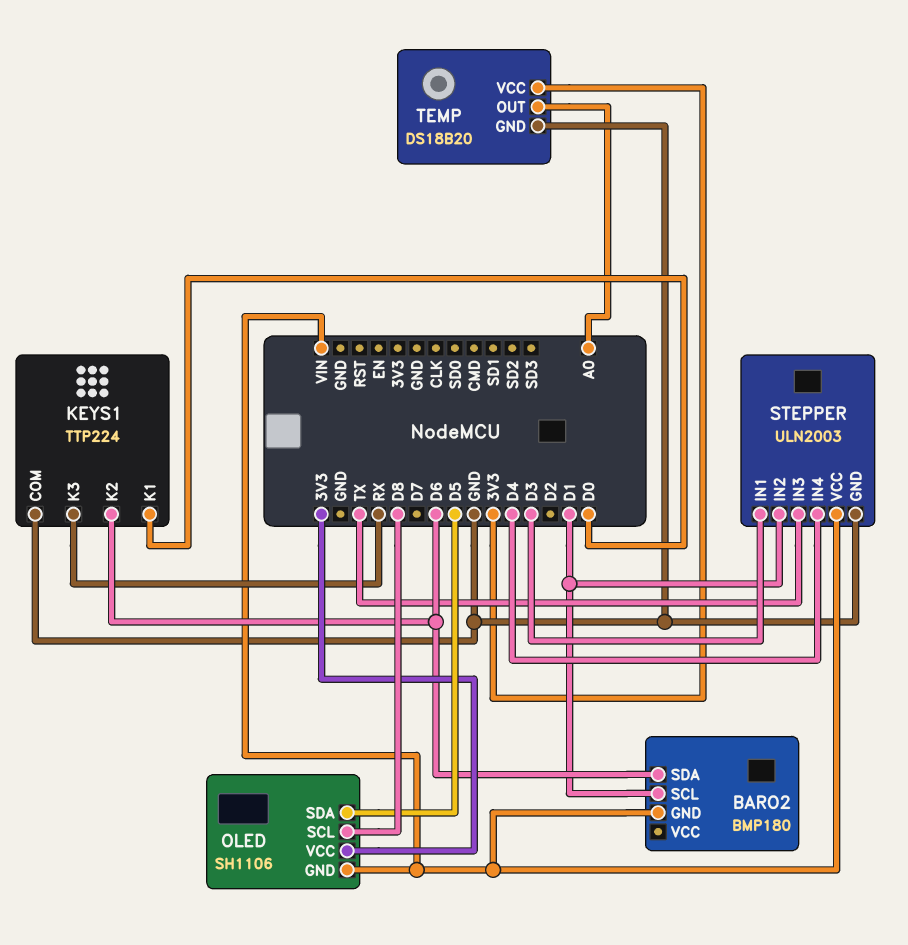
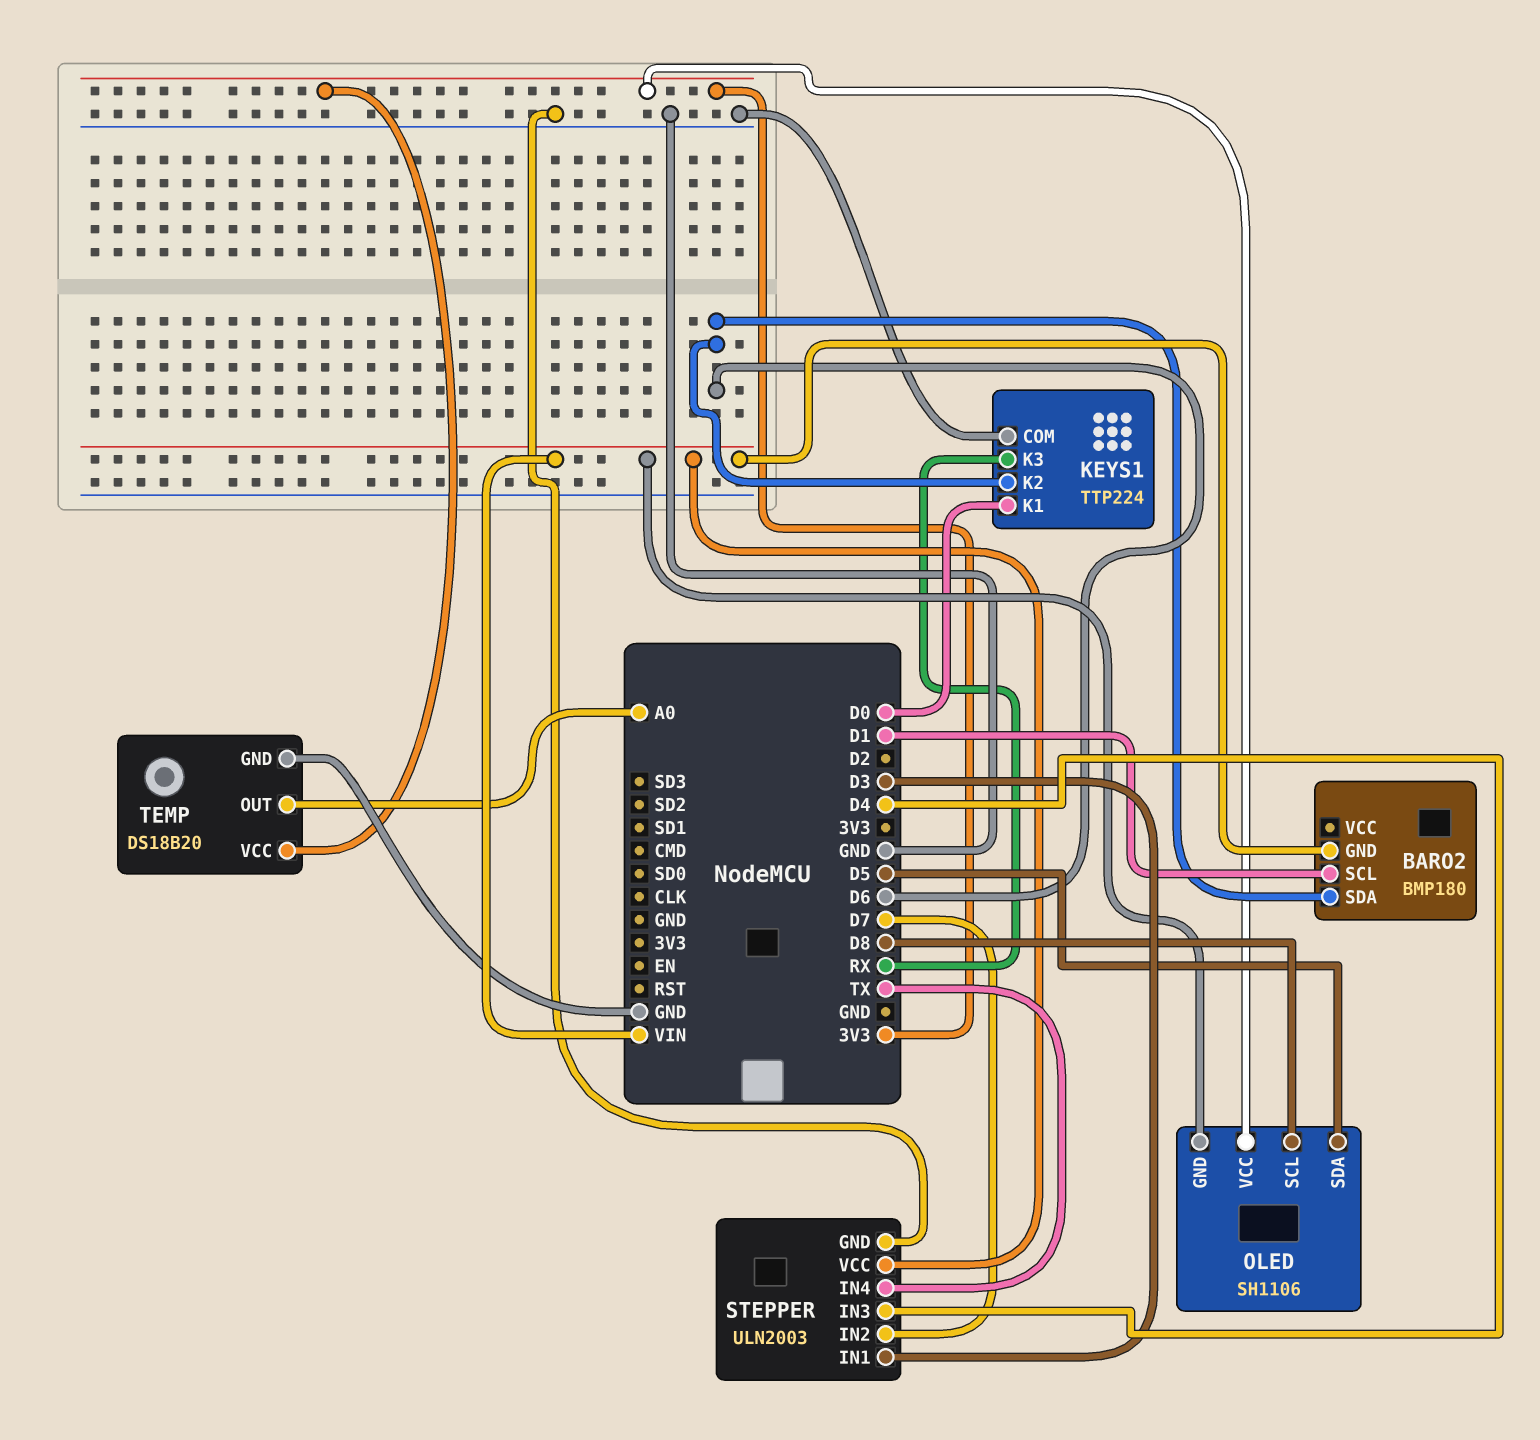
STEPPER pin IN2: D1 -> D7
STEPPER pin IN3: TX -> D4
STEPPER pin IN4: D4 -> TX

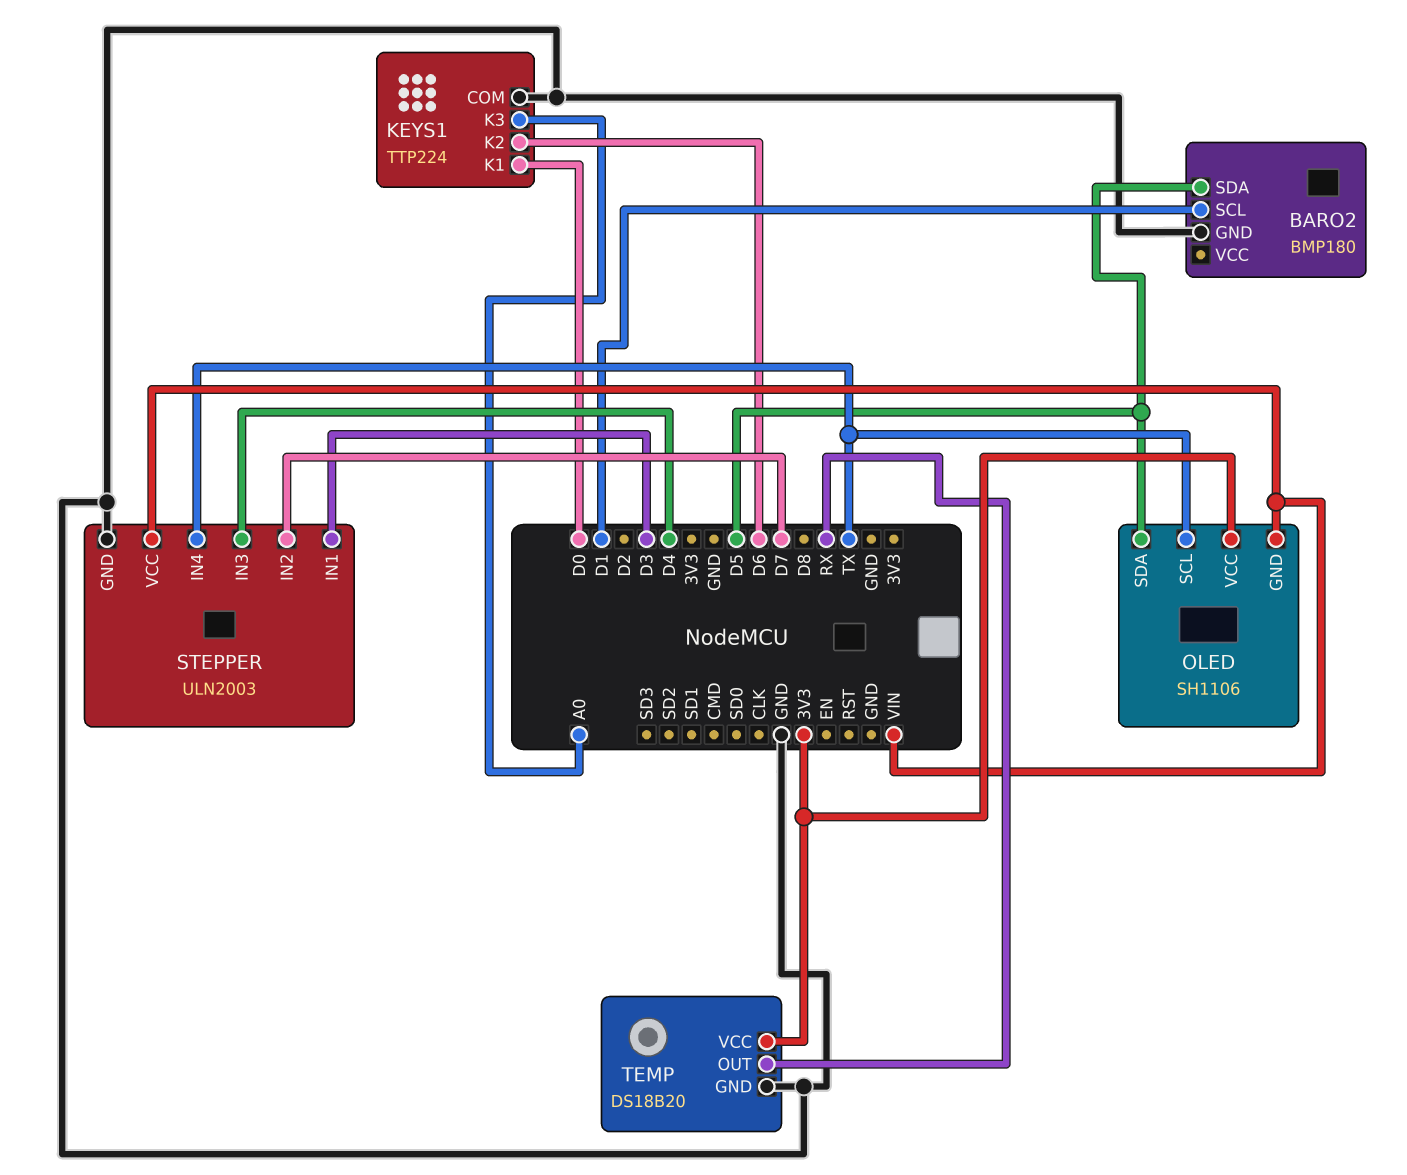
BARO2 pin GND: VIN -> GND
BARO2 pin SDA: D6 -> D5
KEYS1 pin K3: RX -> A0
OLED pin SCL: D8 -> TX
TEMP pin OUT: A0 -> RX

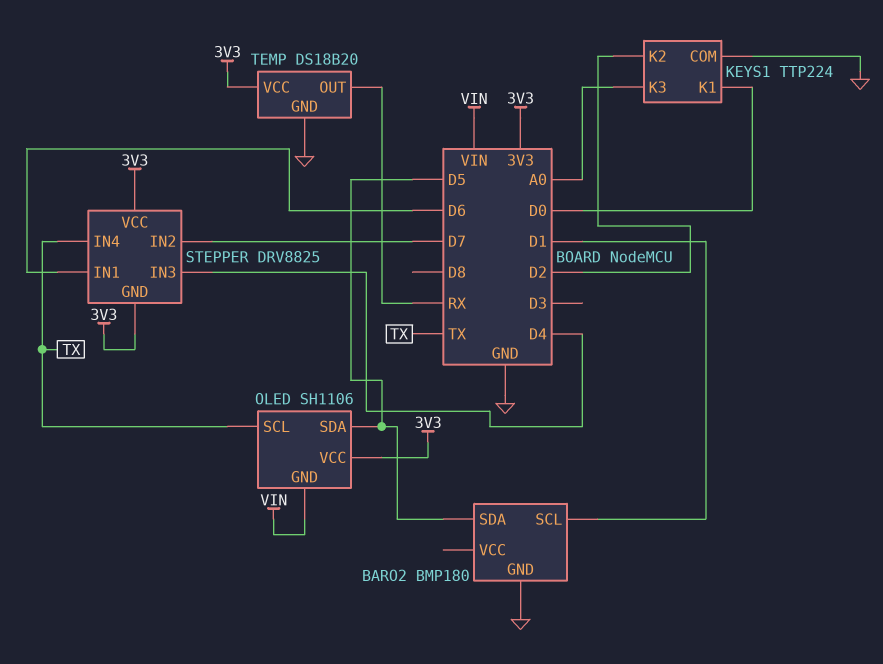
KEYS1 pin K2: D6 -> D2
STEPPER: ULN2003 -> DRV8825
STEPPER pin GND: GND -> 3V3
STEPPER pin IN1: D3 -> D6
STEPPER pin VCC: VIN -> 3V3

